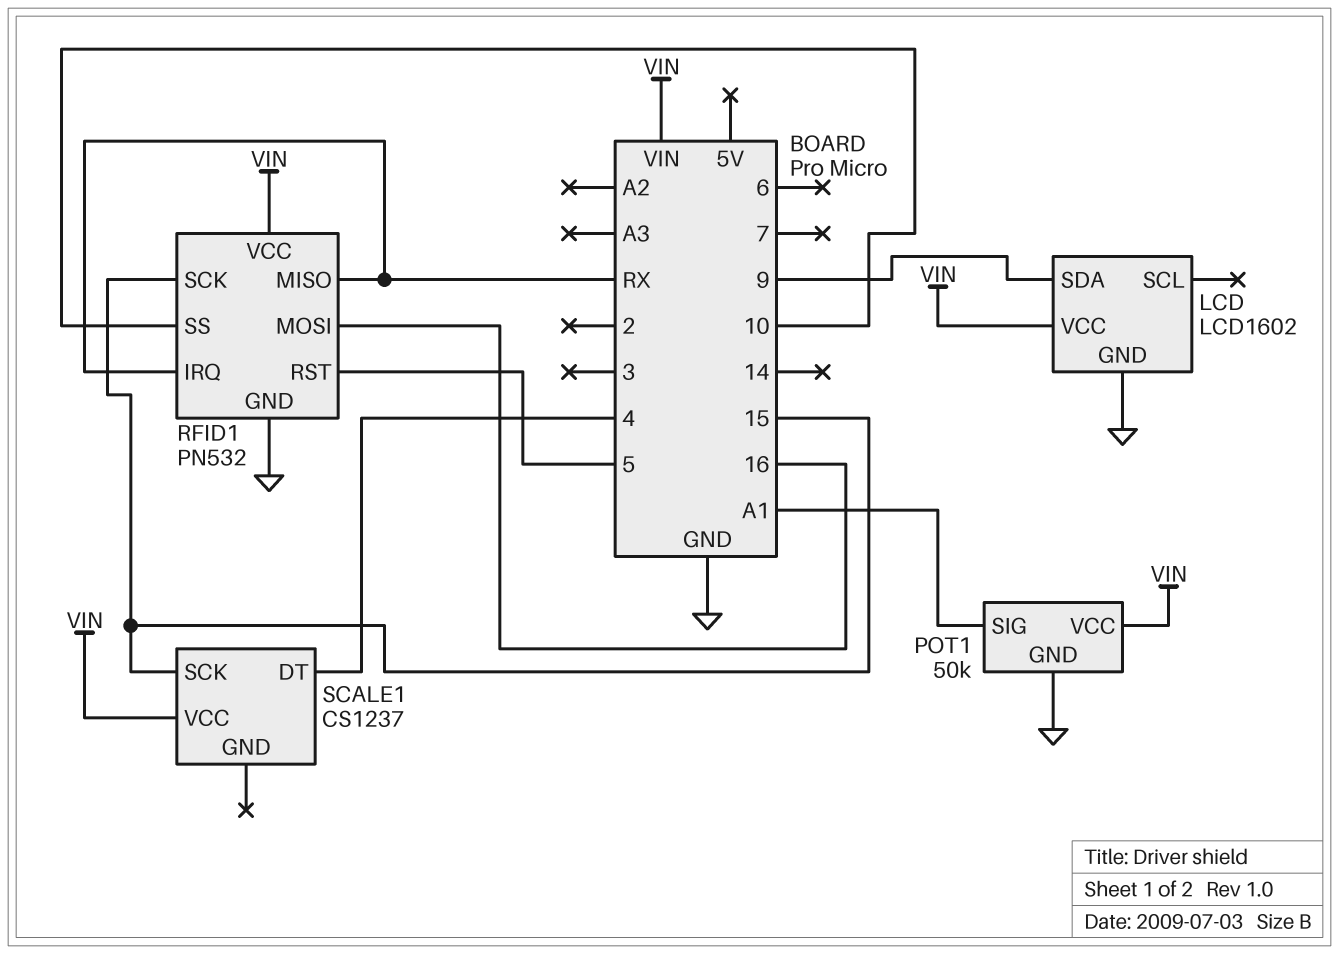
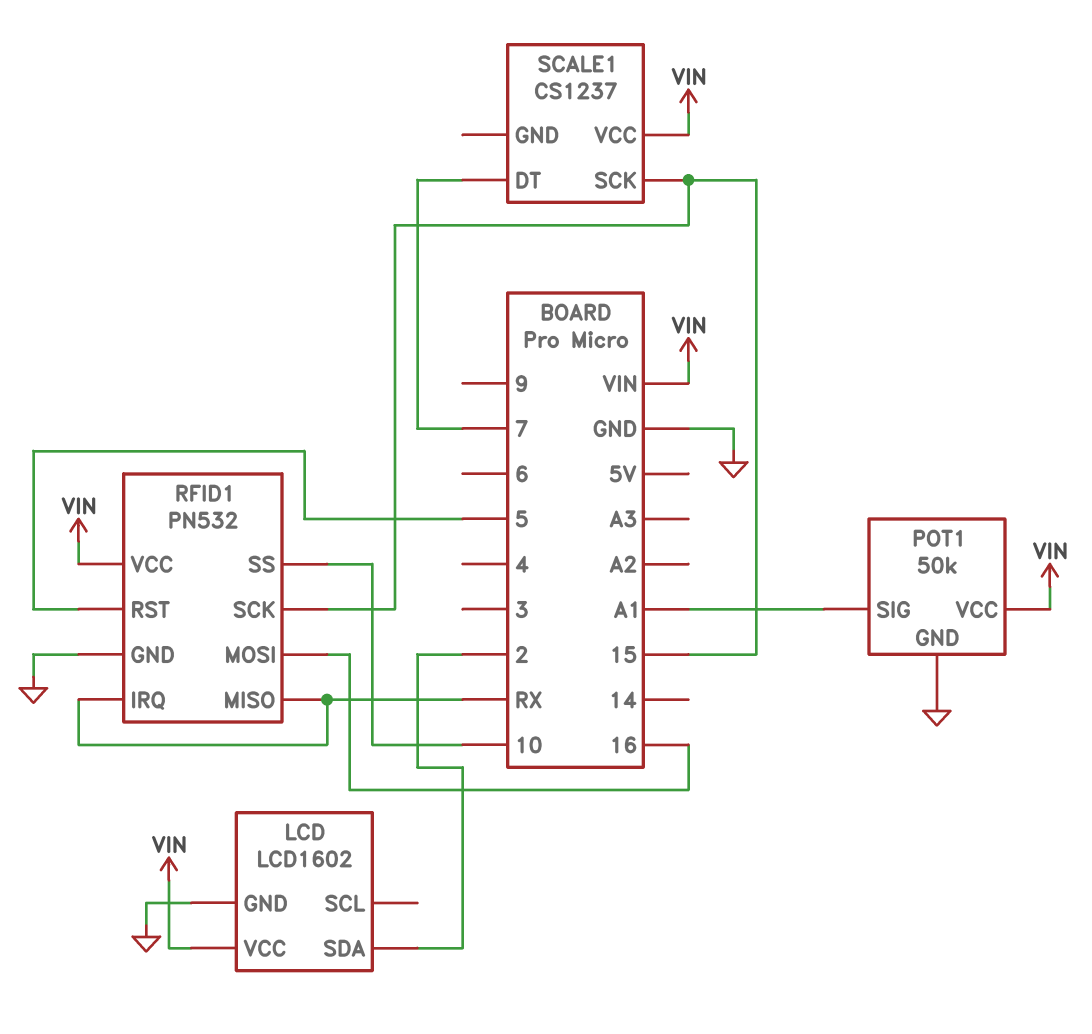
LCD pin SDA: 9 -> 2
SCALE1 pin DT: 4 -> 7

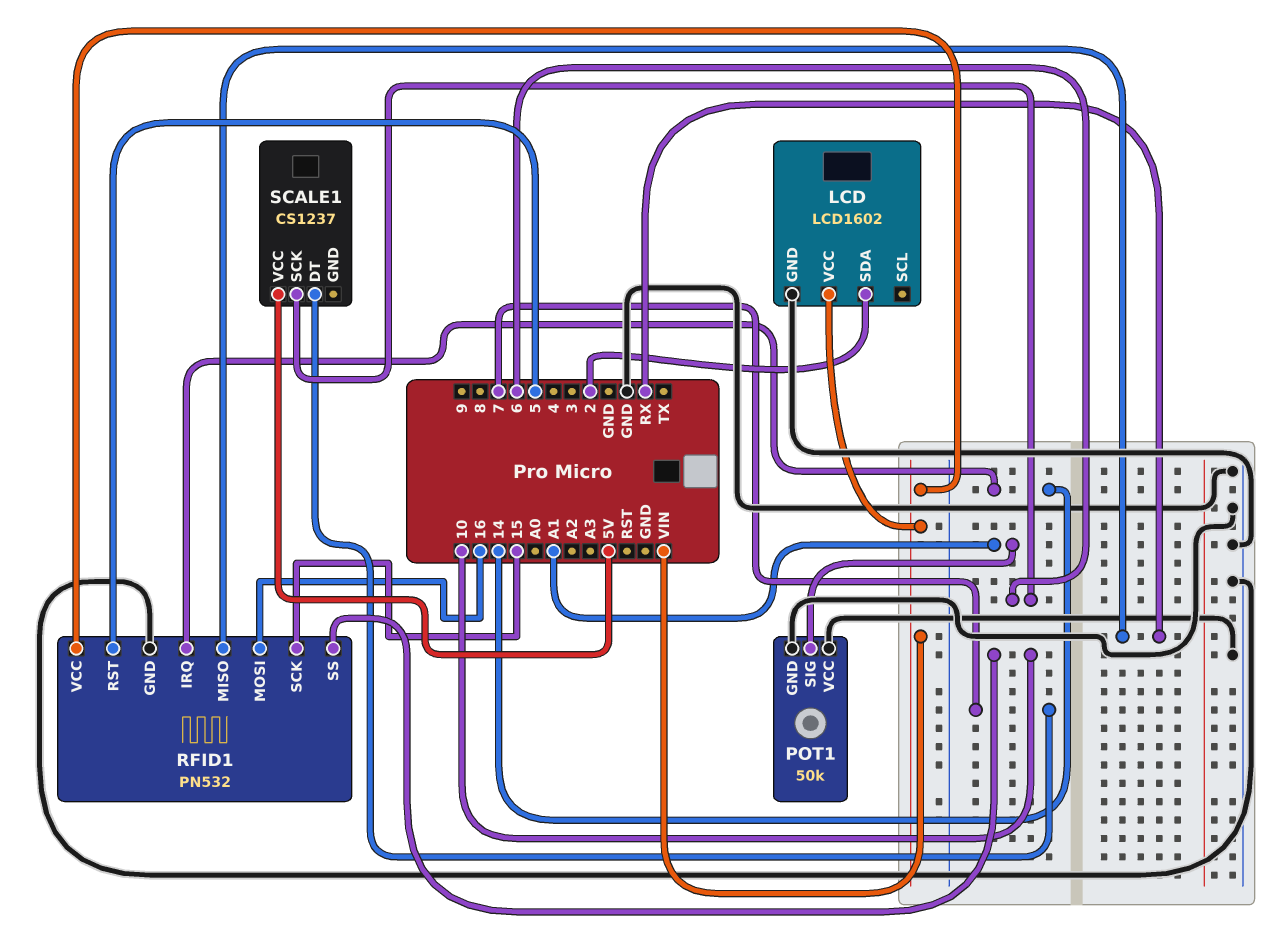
POT1 pin VCC: VIN -> GND
RFID1 pin IRQ: RX -> 14
SCALE1 pin SCK: 15 -> 6
SCALE1 pin VCC: VIN -> 5V

